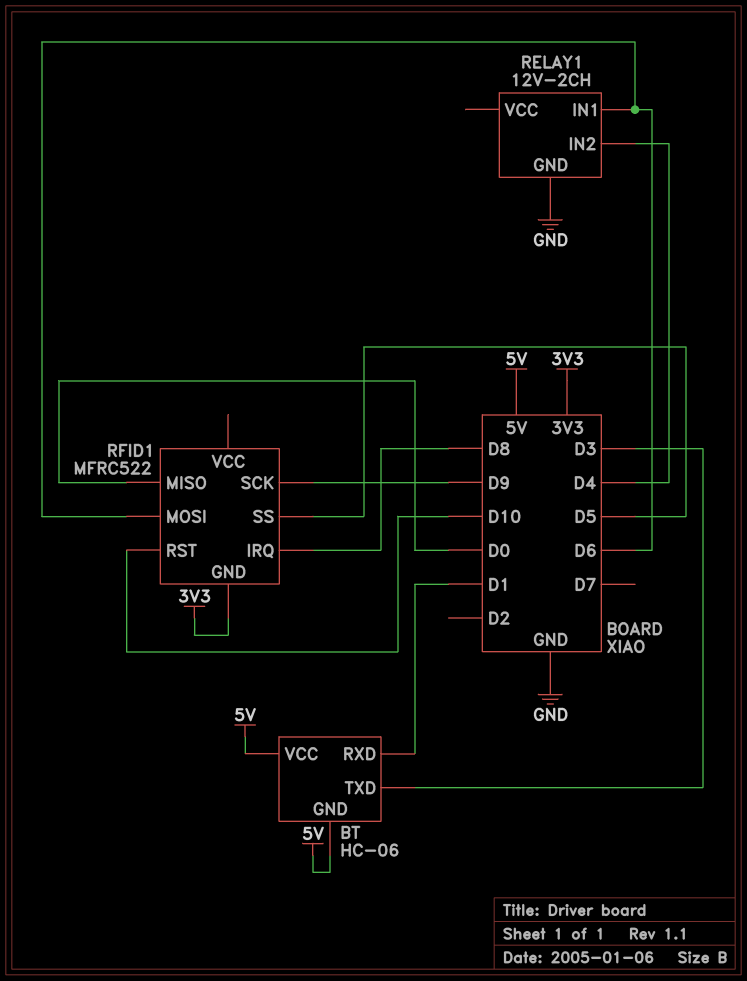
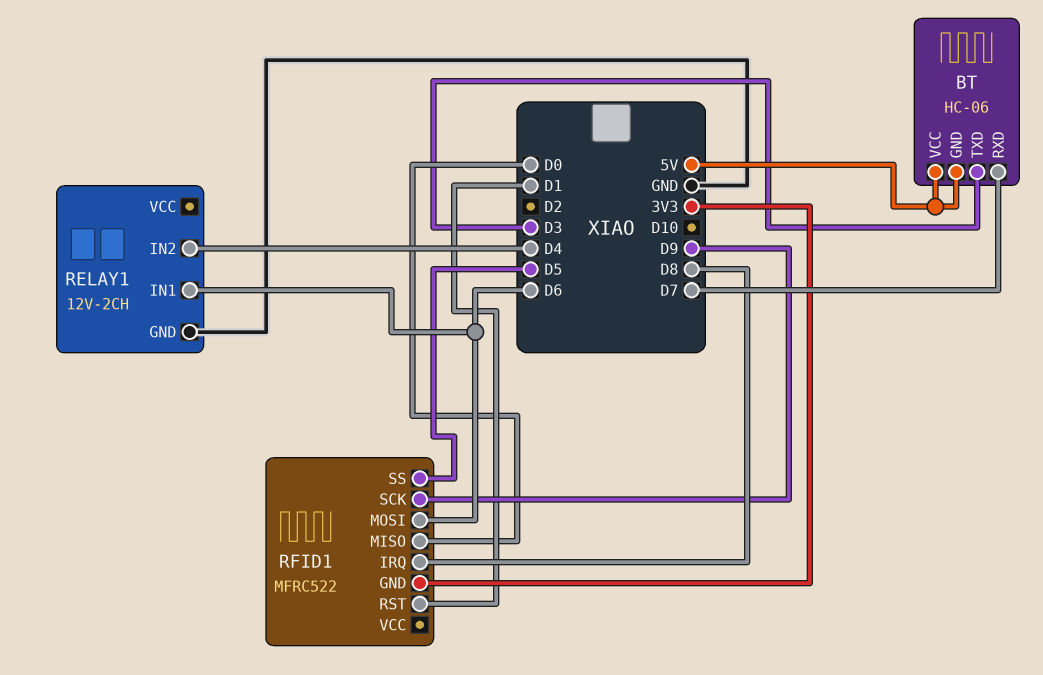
BT pin RXD: D1 -> D7
RFID1 pin RST: D10 -> D1

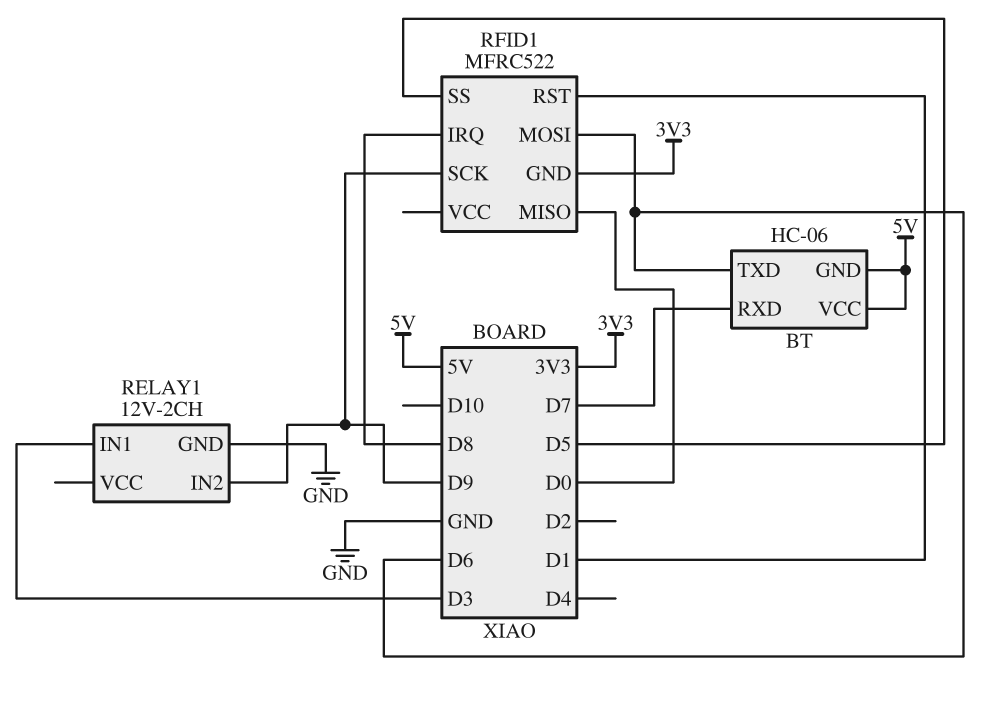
BT pin TXD: D3 -> D6
RELAY1 pin IN1: D6 -> D3
RELAY1 pin IN2: D4 -> D9

